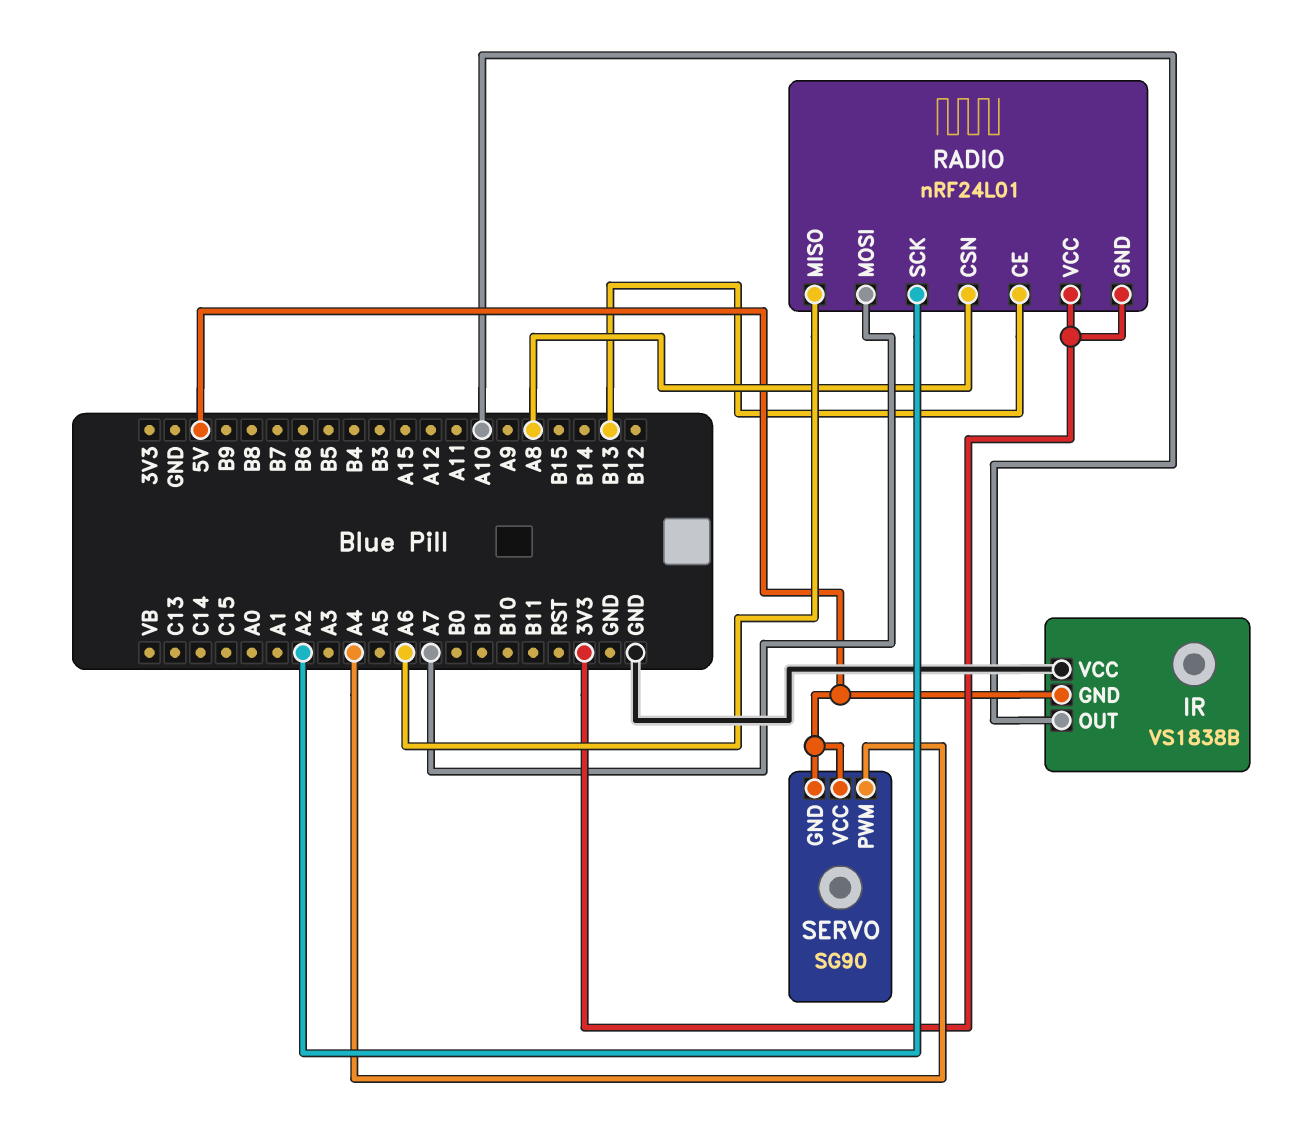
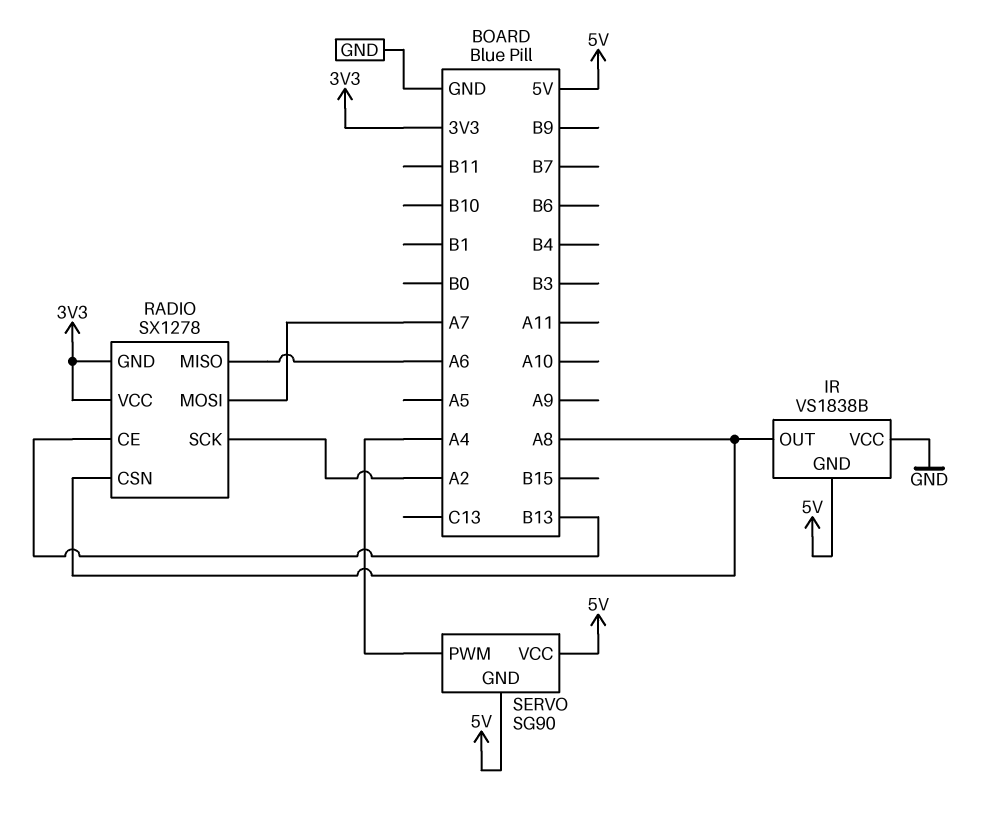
IR pin OUT: A10 -> A8
RADIO: nRF24L01 -> SX1278

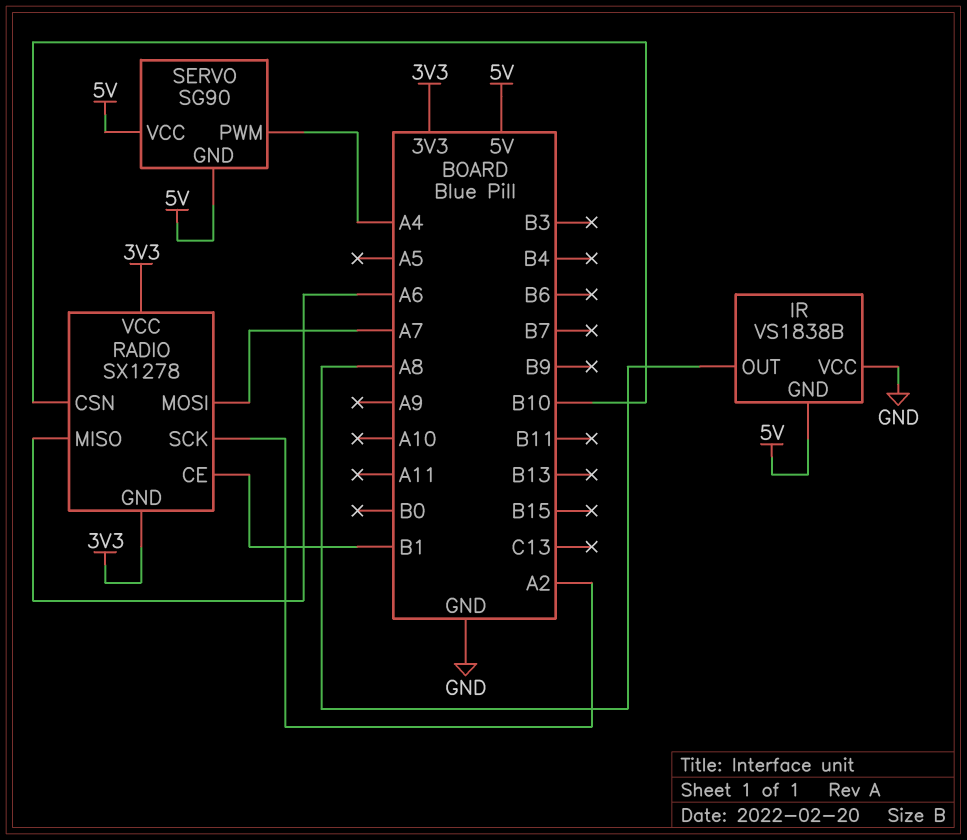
RADIO pin CE: B13 -> B1
RADIO pin CSN: A8 -> B10

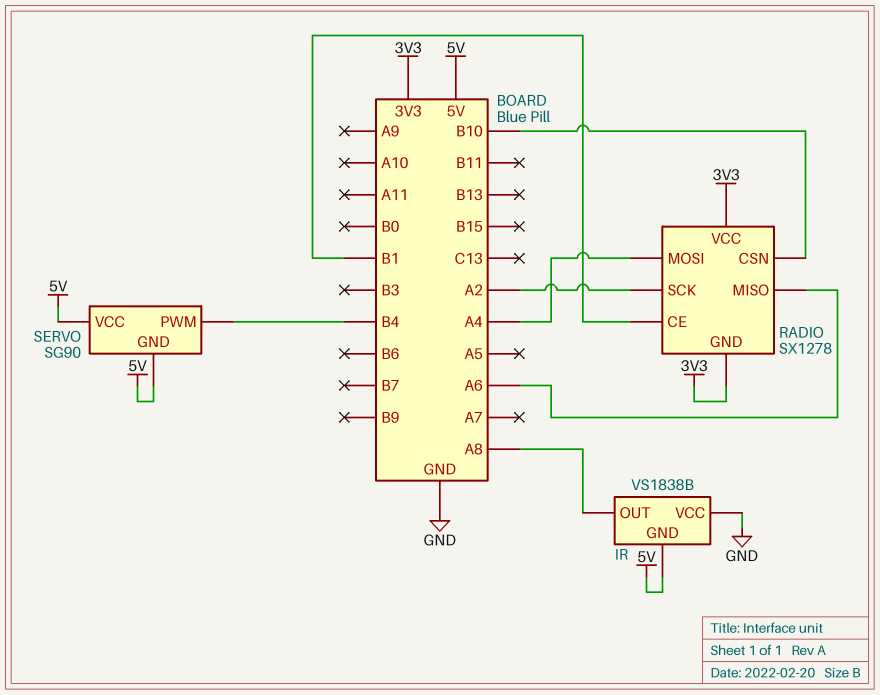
RADIO pin MOSI: A7 -> A4
SERVO pin PWM: A4 -> B4

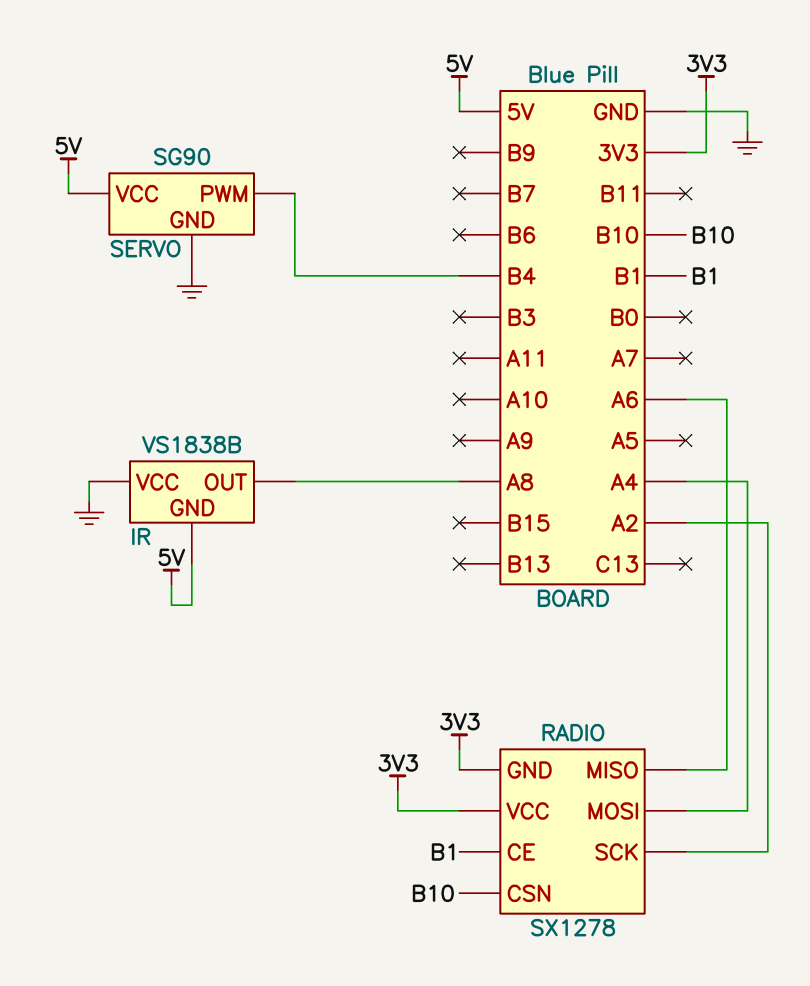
SERVO pin GND: 5V -> GND

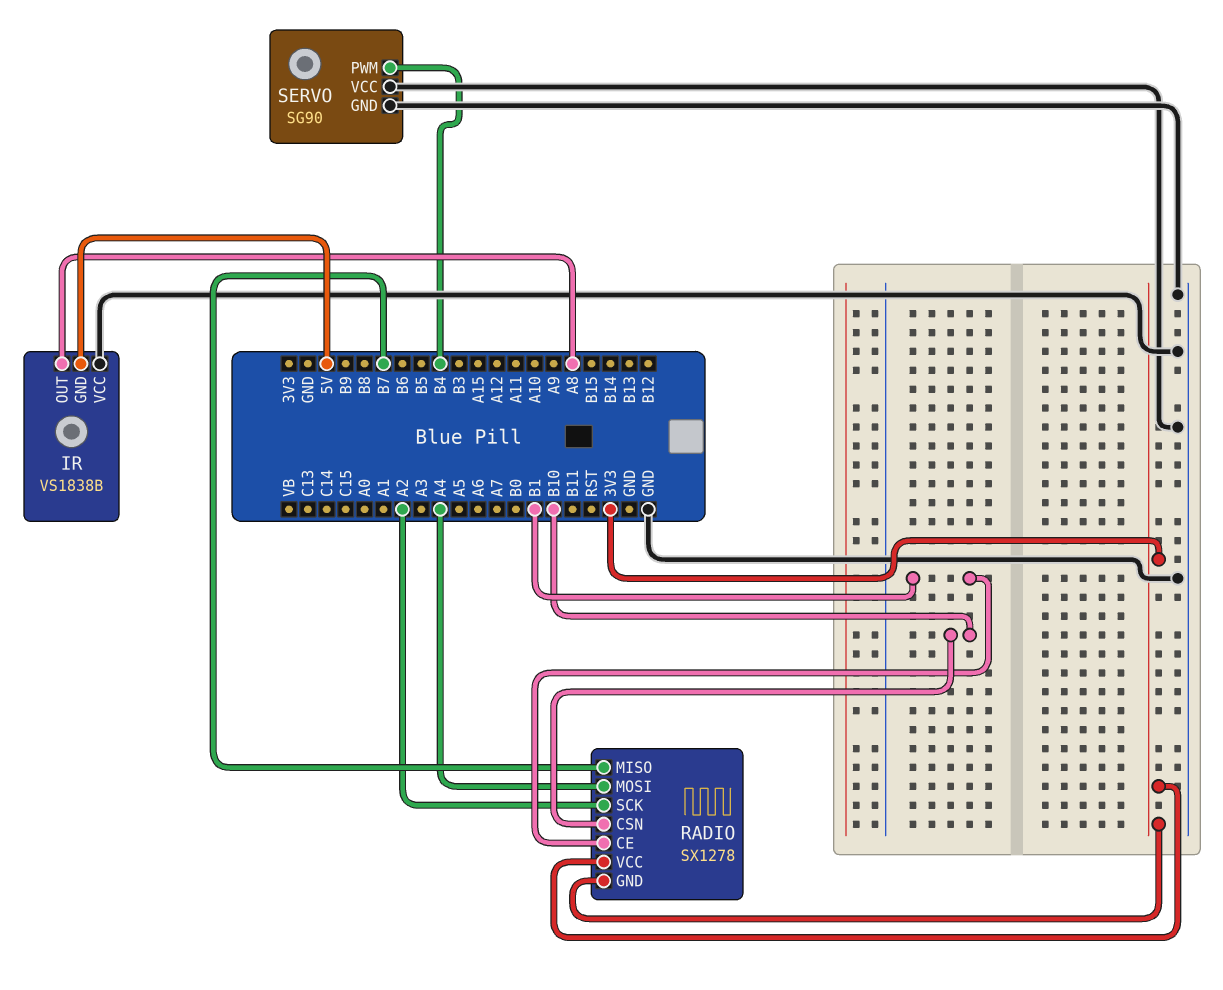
RADIO pin MISO: A6 -> B7
SERVO pin VCC: 5V -> GND

